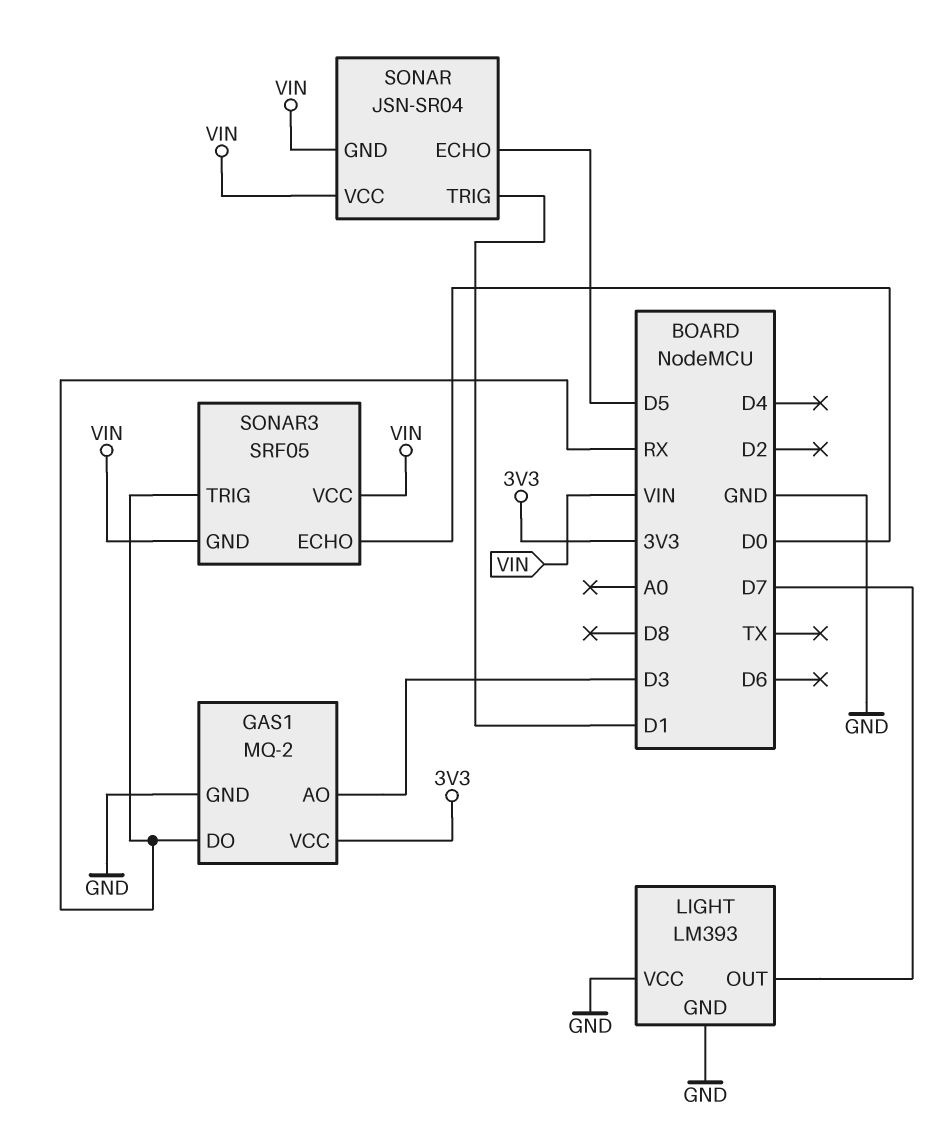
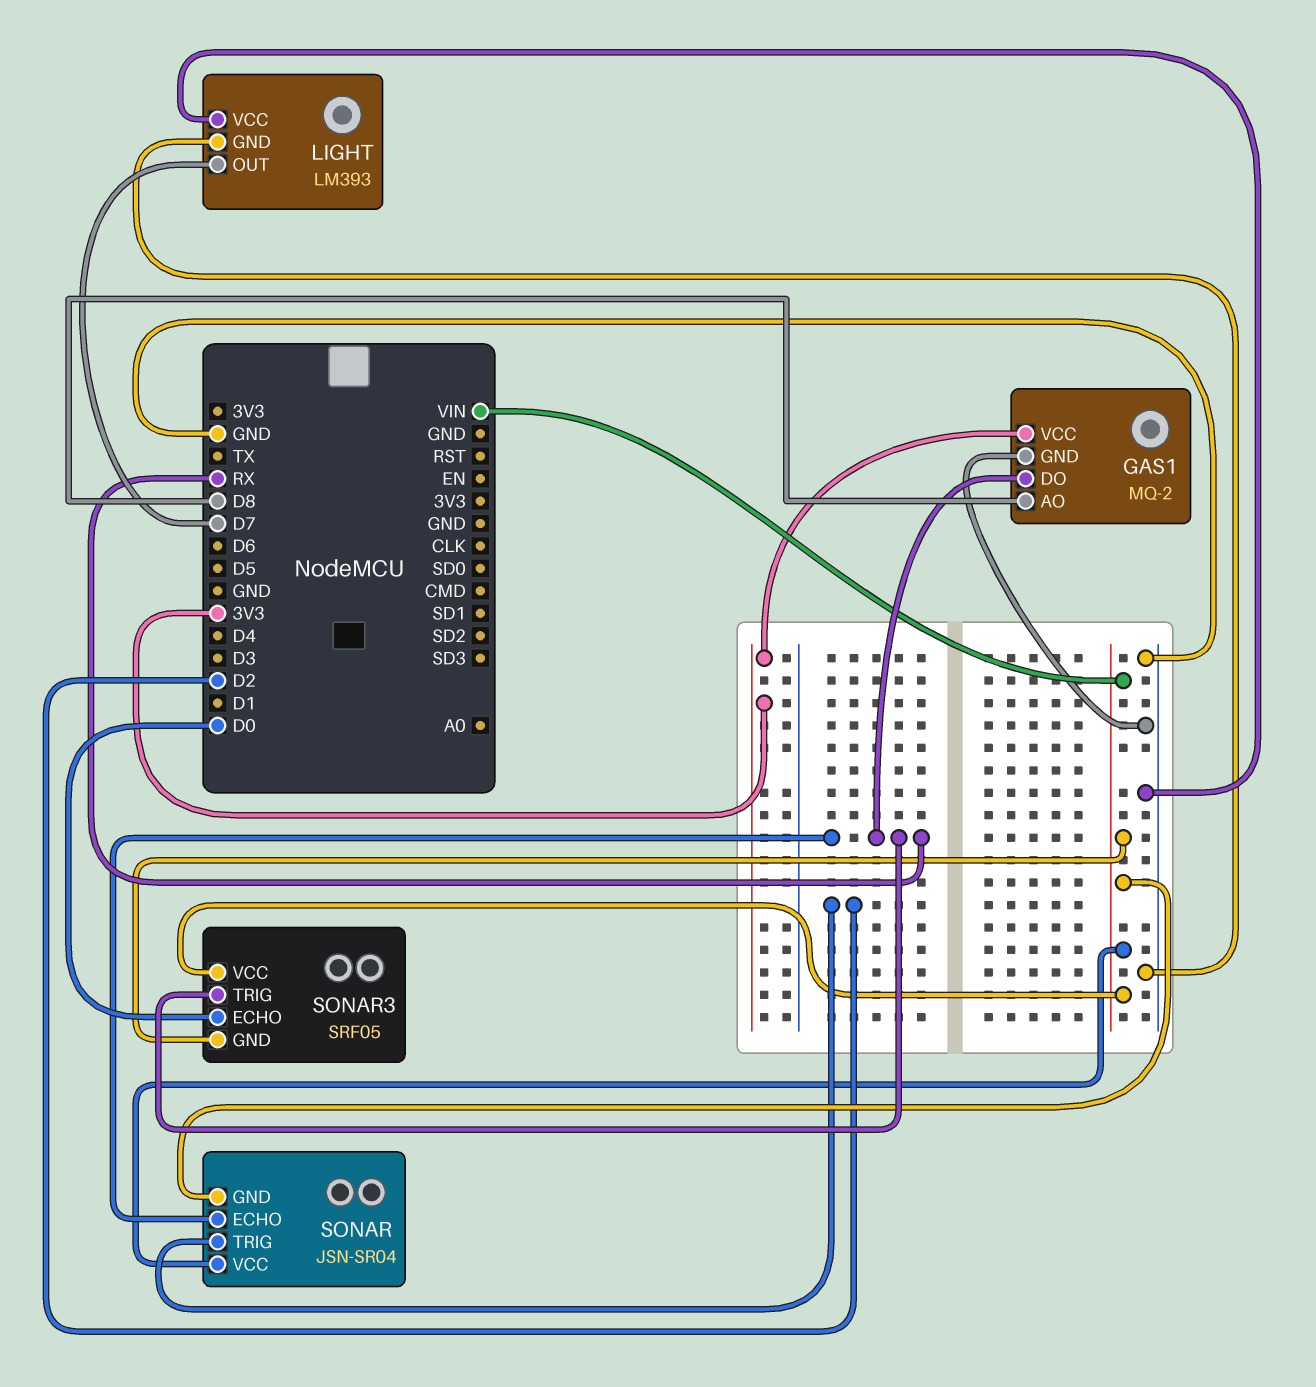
GAS1 pin AO: D3 -> D8
SONAR pin ECHO: D5 -> RX
SONAR pin TRIG: D1 -> D2

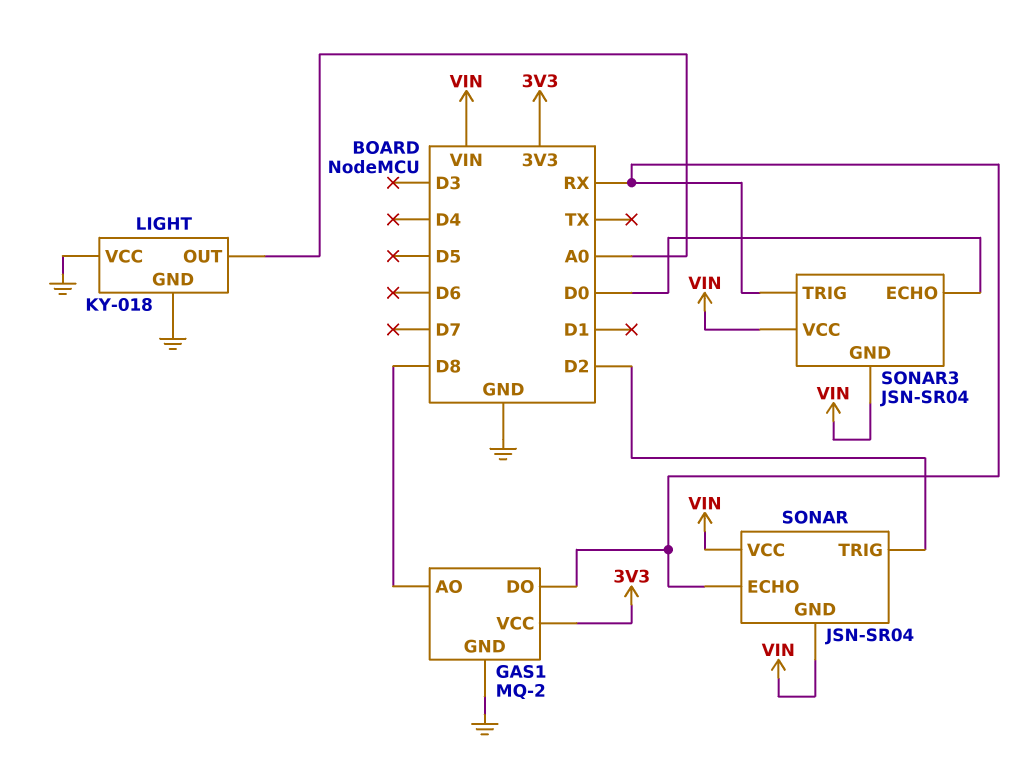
LIGHT: LM393 -> KY-018
LIGHT pin OUT: D7 -> A0
SONAR3: SRF05 -> JSN-SR04

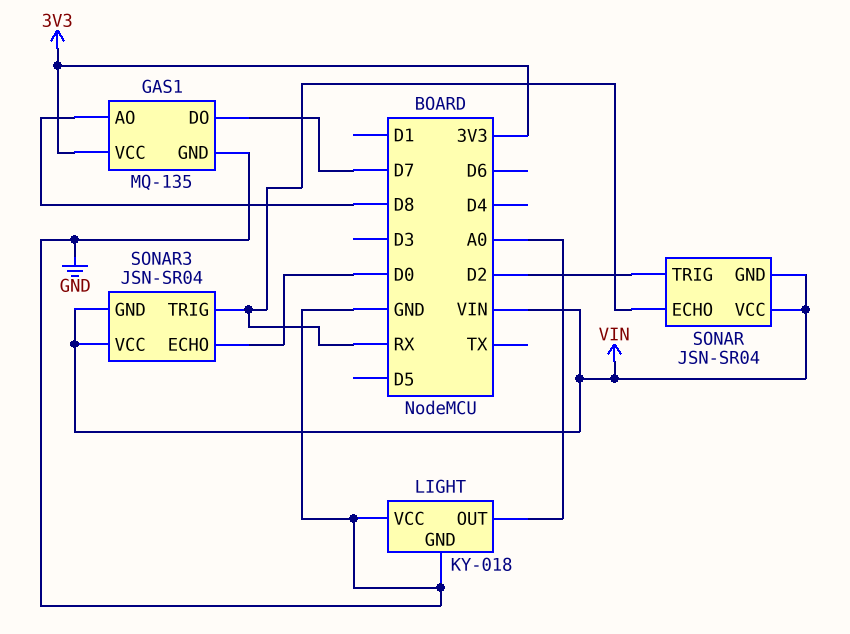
GAS1: MQ-2 -> MQ-135
GAS1 pin DO: RX -> D7

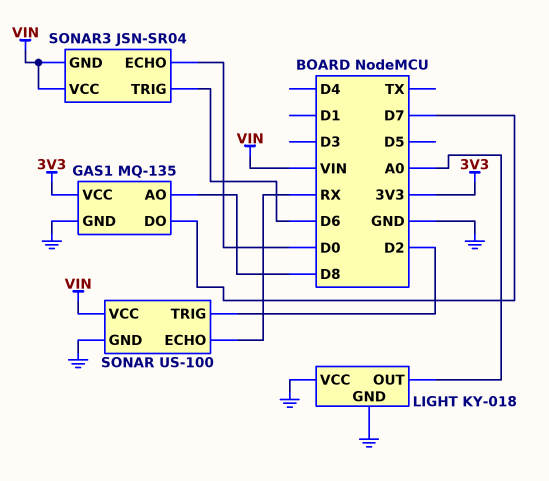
SONAR: JSN-SR04 -> US-100
SONAR pin GND: VIN -> GND
SONAR3 pin TRIG: RX -> D6

